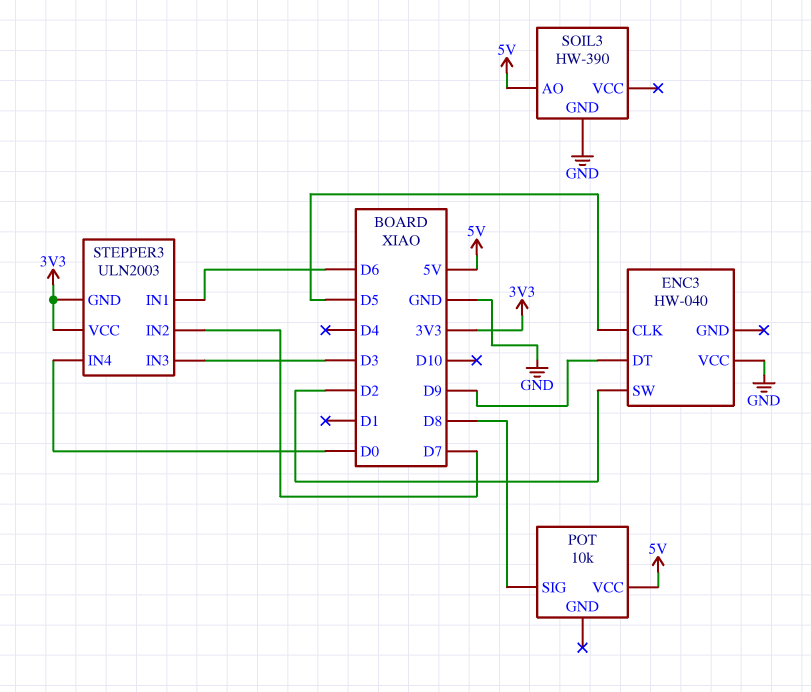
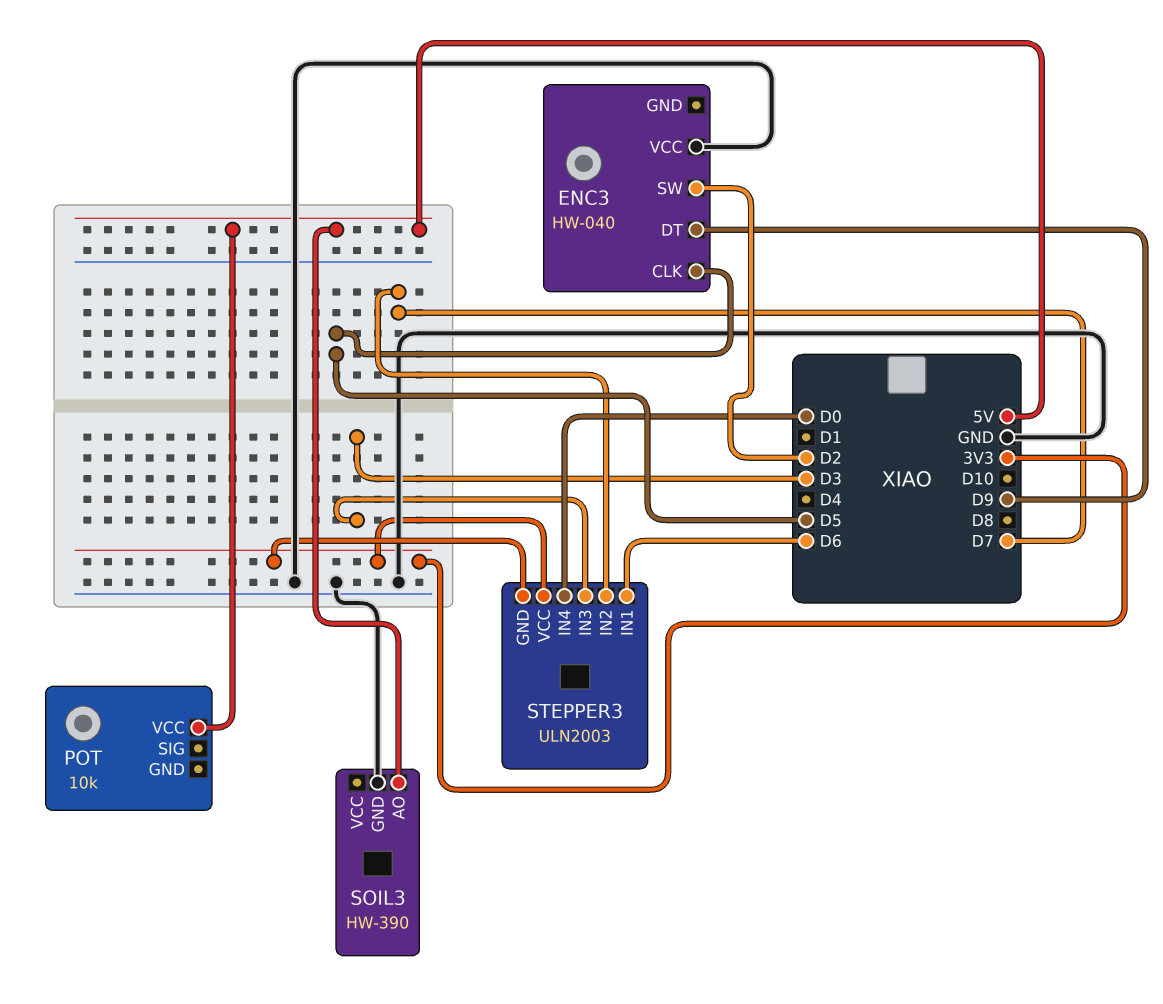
POT pin SIG: D8 -> none

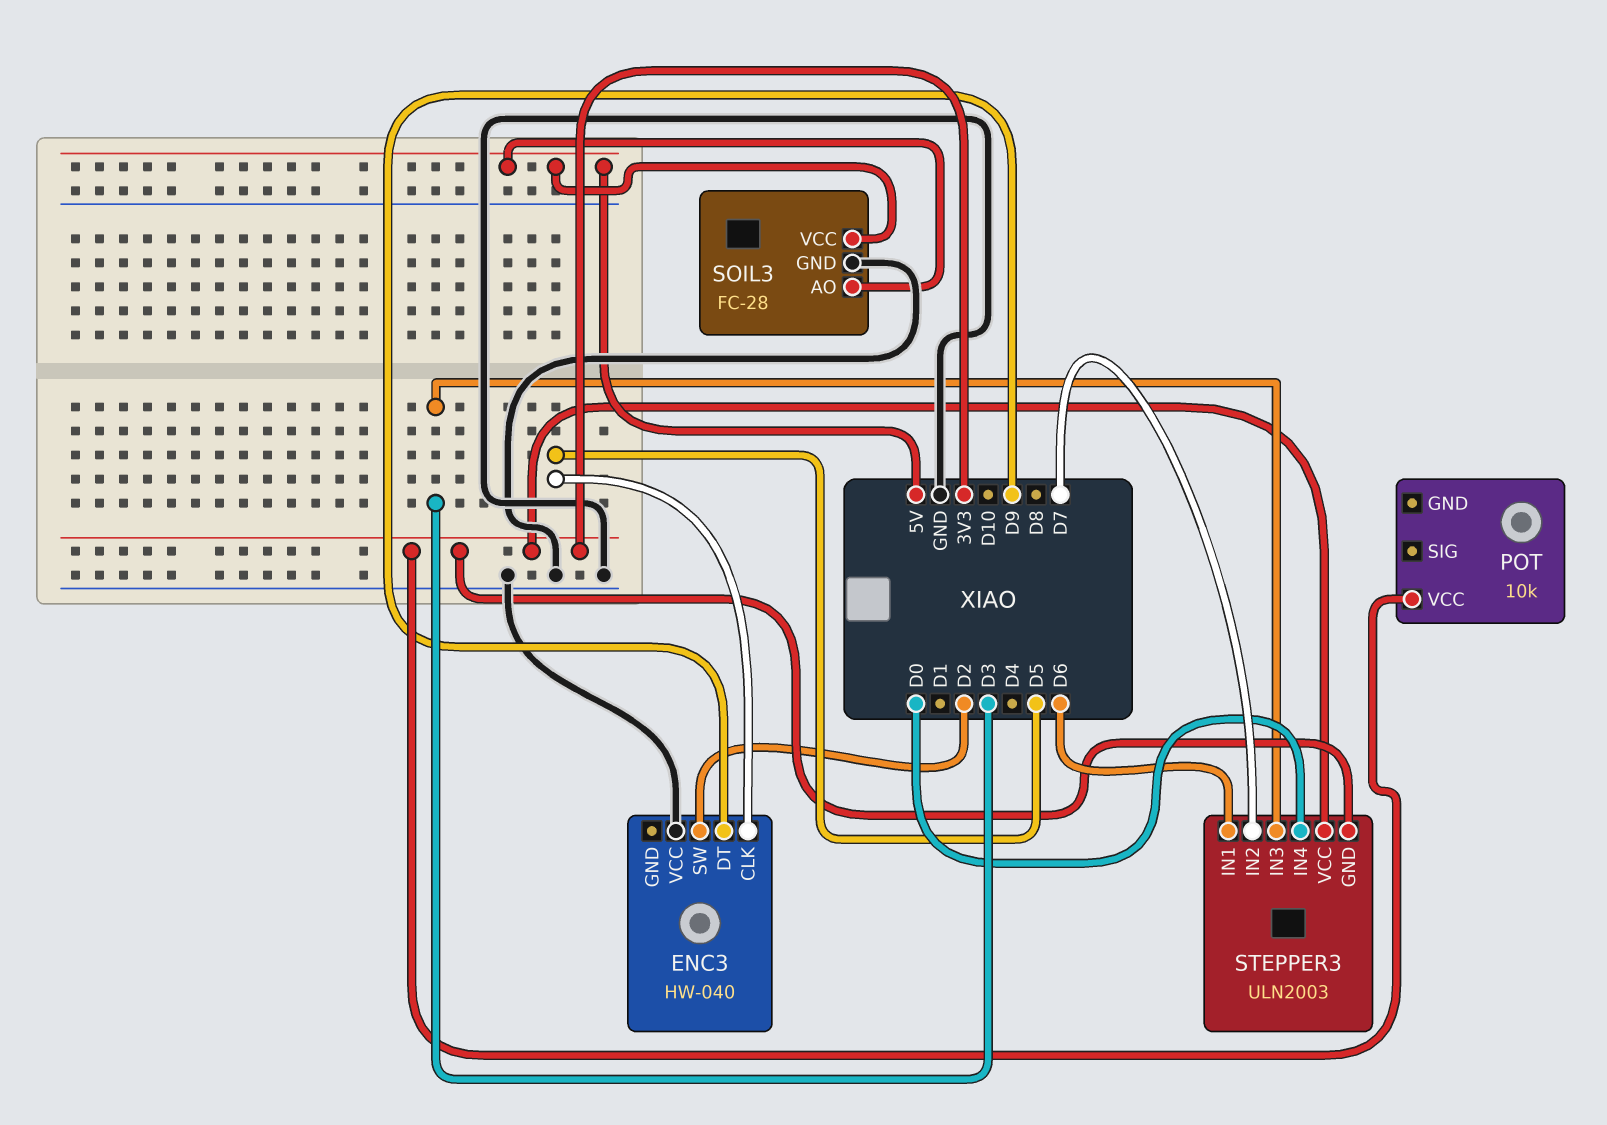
POT pin VCC: 5V -> 3V3
SOIL3: HW-390 -> FC-28
SOIL3 pin VCC: none -> 5V

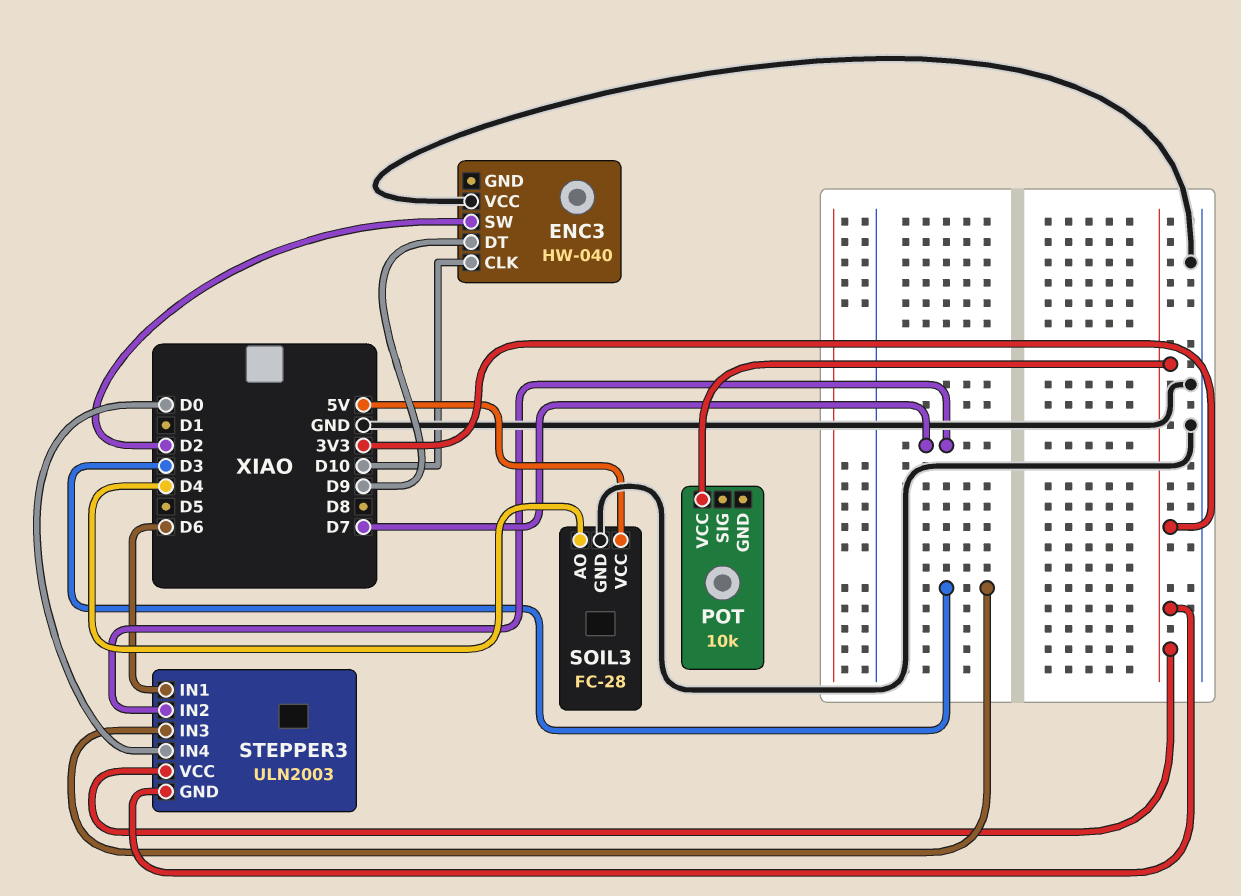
ENC3 pin CLK: D5 -> D10
SOIL3 pin AO: 5V -> D4

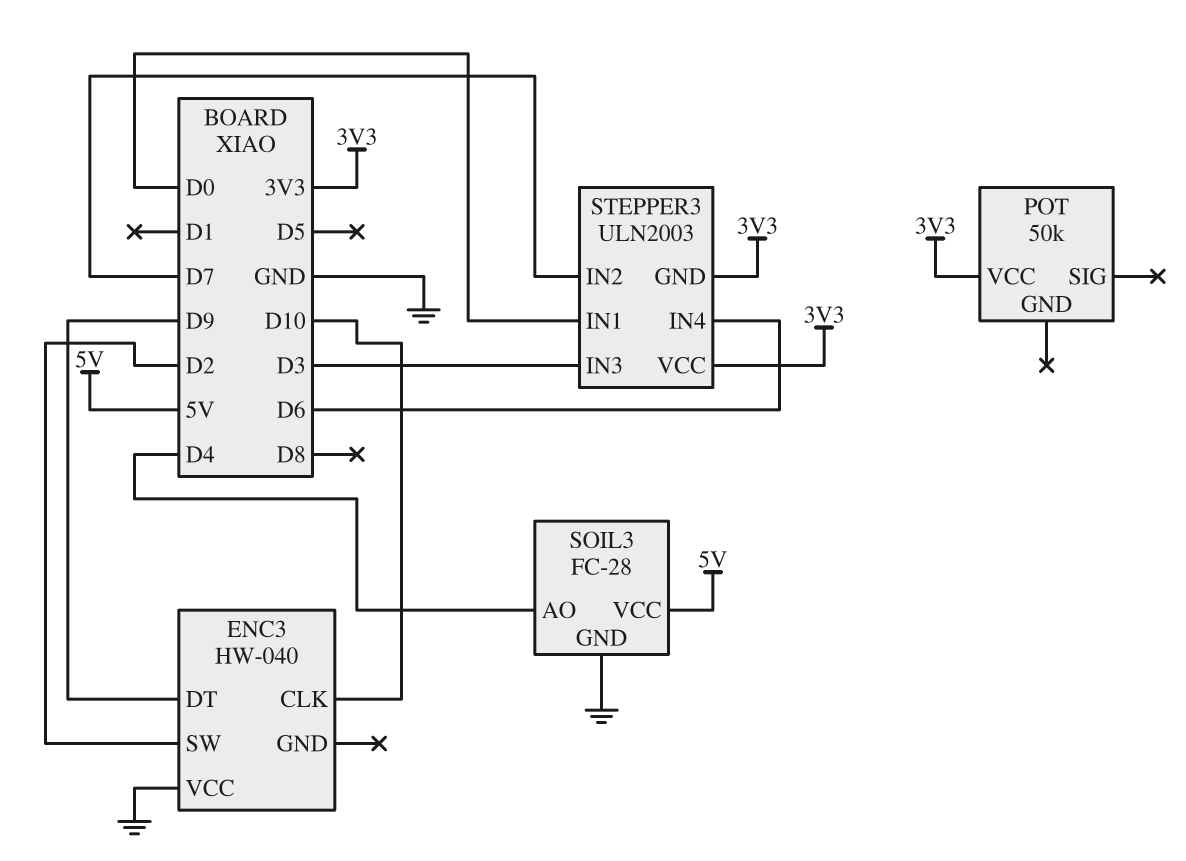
POT: 10k -> 50k
STEPPER3 pin IN1: D6 -> D0
STEPPER3 pin IN4: D0 -> D6

